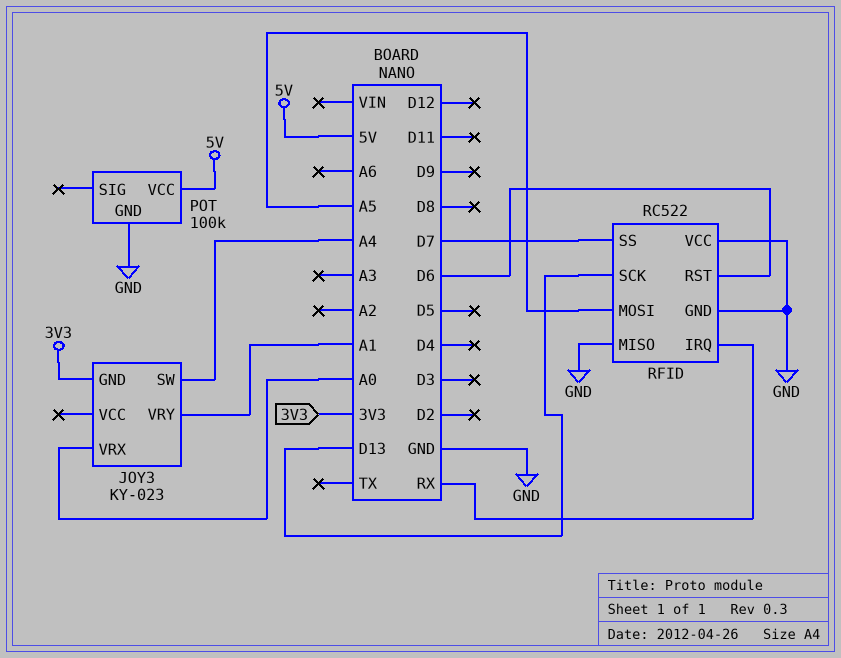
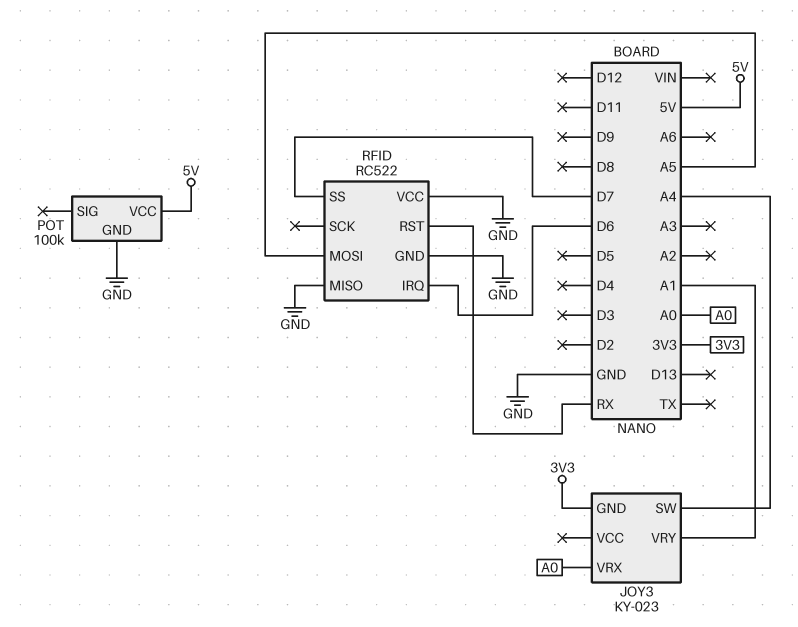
RFID pin IRQ: RX -> D6
RFID pin RST: D6 -> RX
RFID pin SCK: D13 -> none

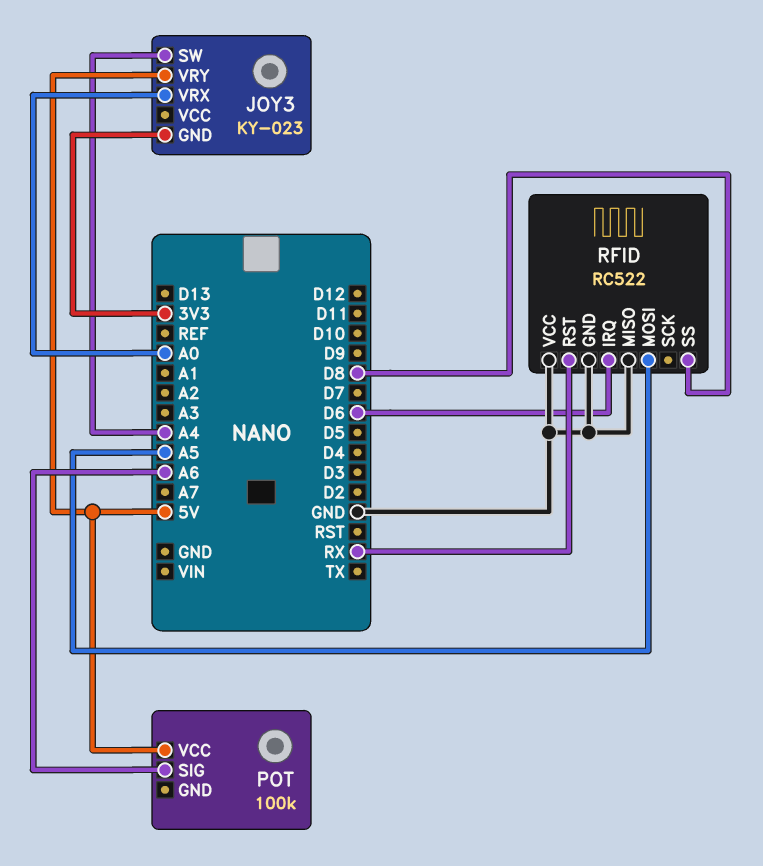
JOY3 pin VRY: A1 -> 5V
POT pin GND: GND -> none
POT pin SIG: none -> A6
RFID pin SS: D7 -> D8

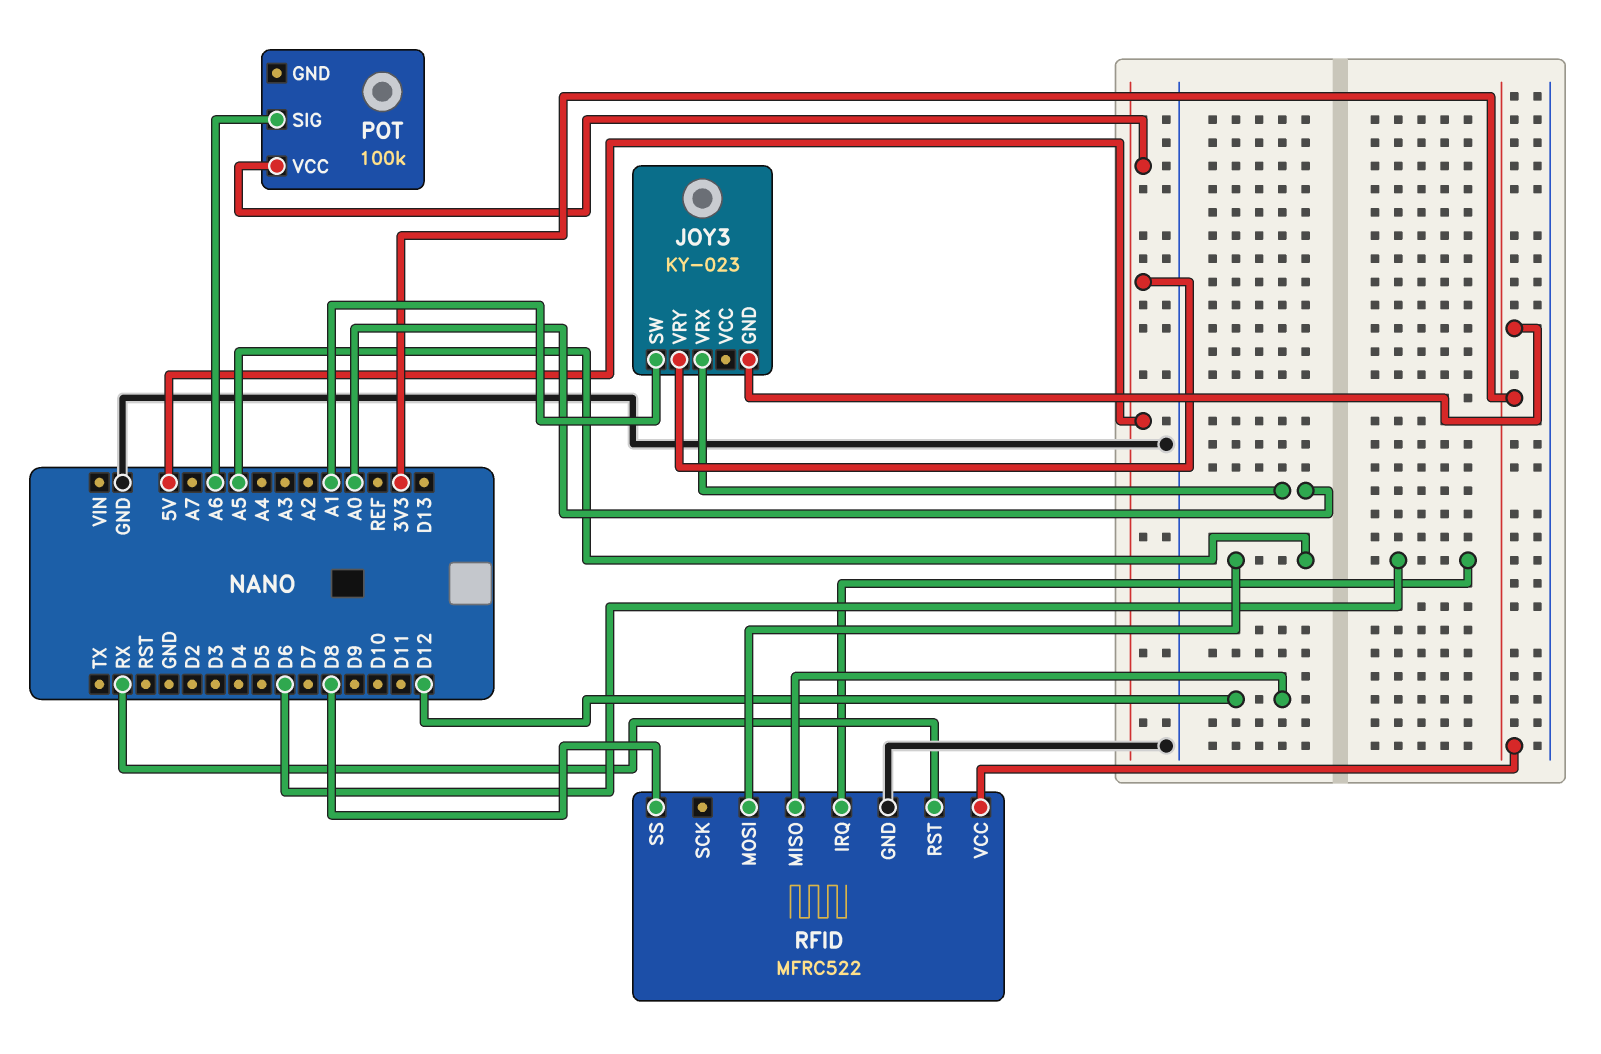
JOY3 pin SW: A4 -> A1
RFID: RC522 -> MFRC522
RFID pin MISO: GND -> D12
RFID pin VCC: GND -> 3V3

